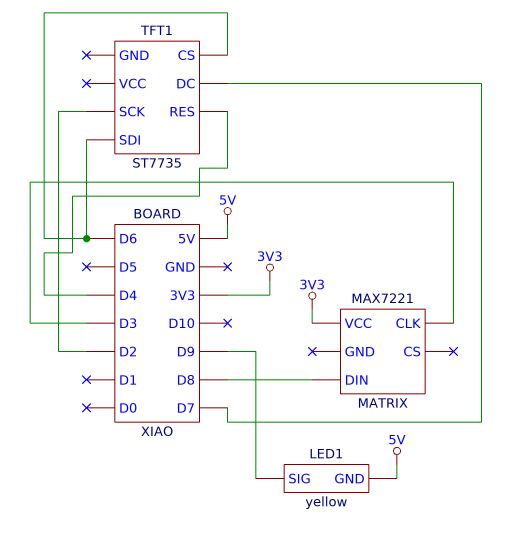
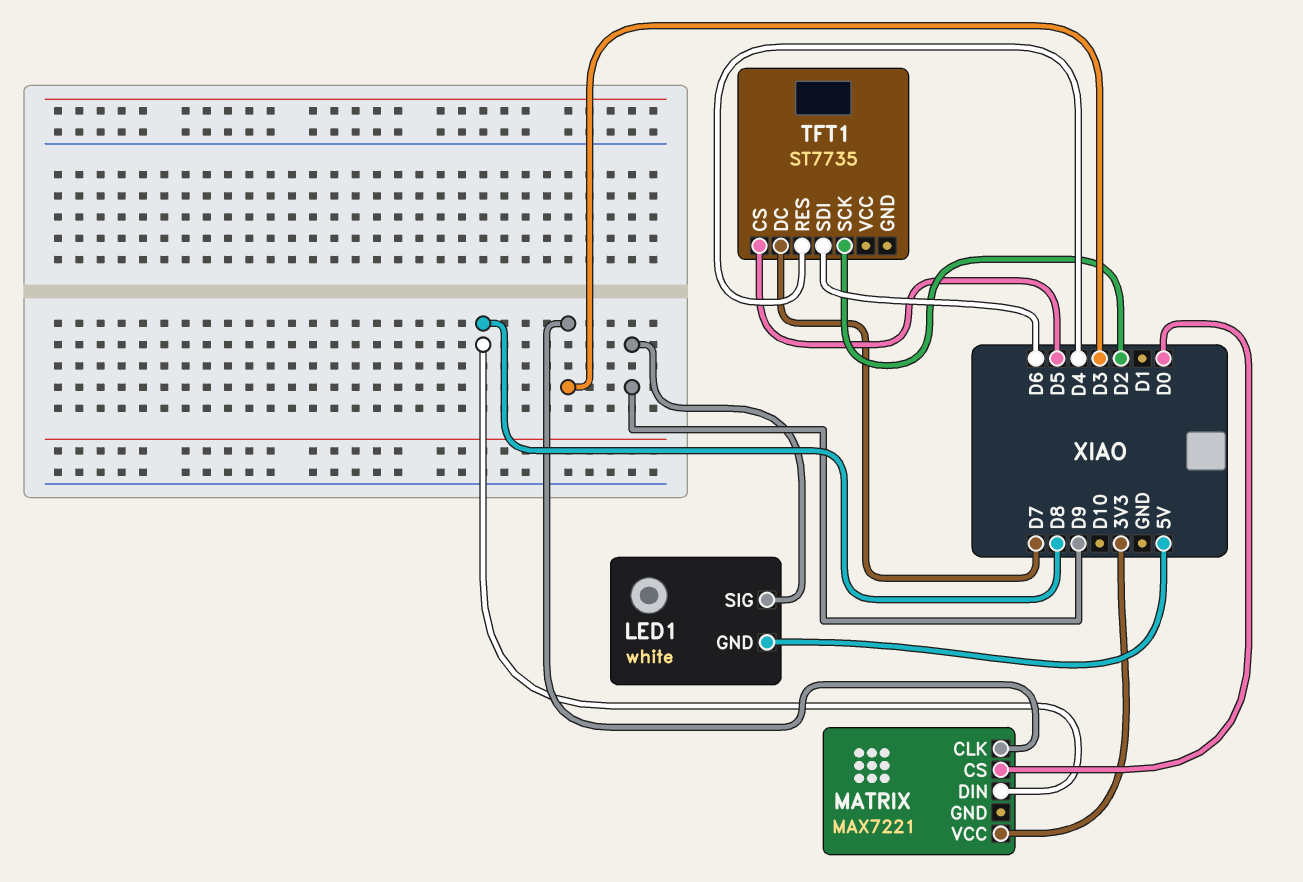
LED1: yellow -> white
MATRIX pin CS: none -> D0
TFT1 pin CS: D6 -> D5

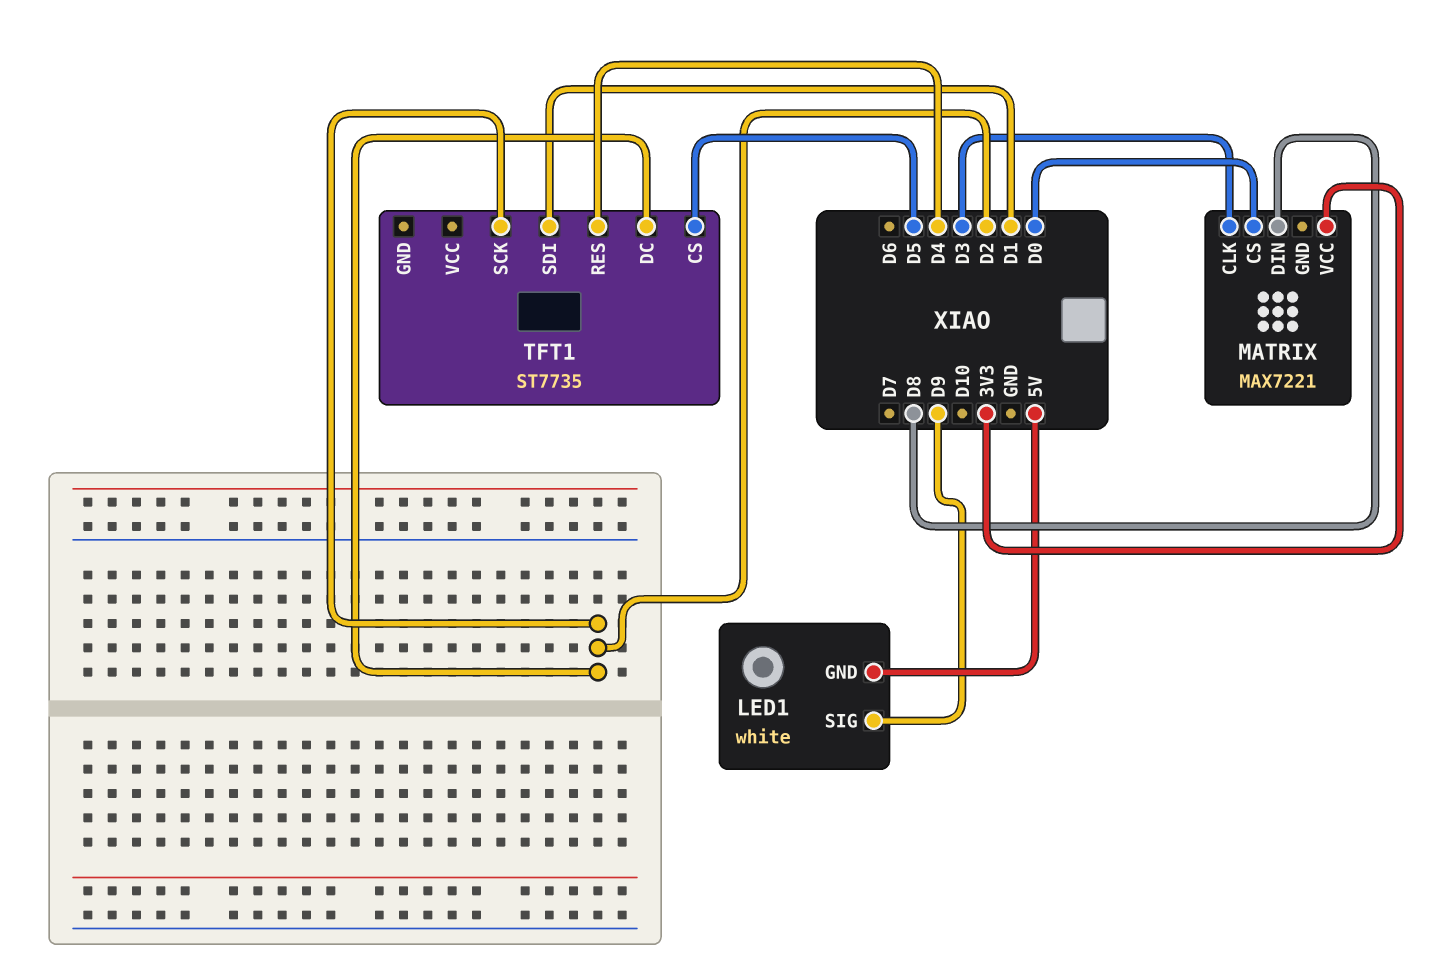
TFT1 pin DC: D7 -> D2
TFT1 pin SDI: D6 -> D1

